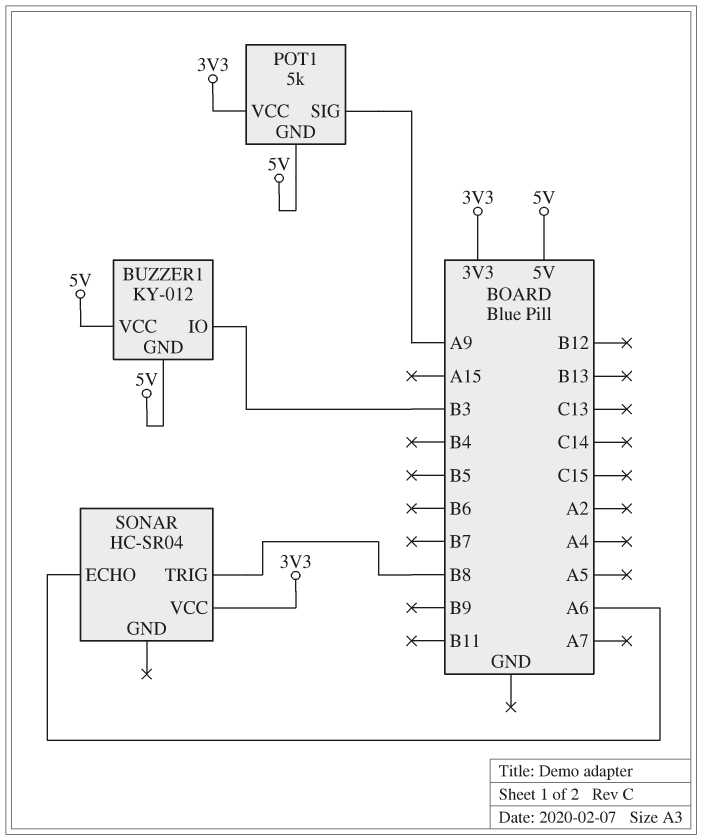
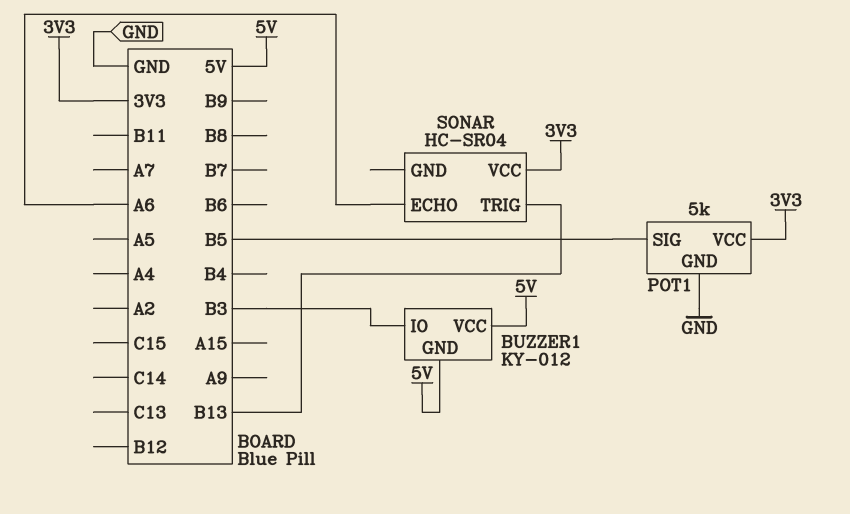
POT1 pin GND: 5V -> GND
POT1 pin SIG: A9 -> B5
SONAR pin TRIG: B8 -> B13

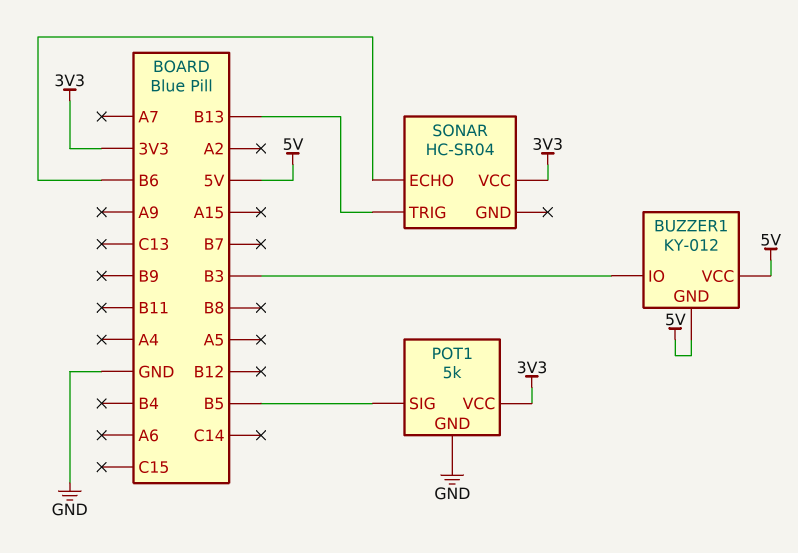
SONAR pin ECHO: A6 -> B6

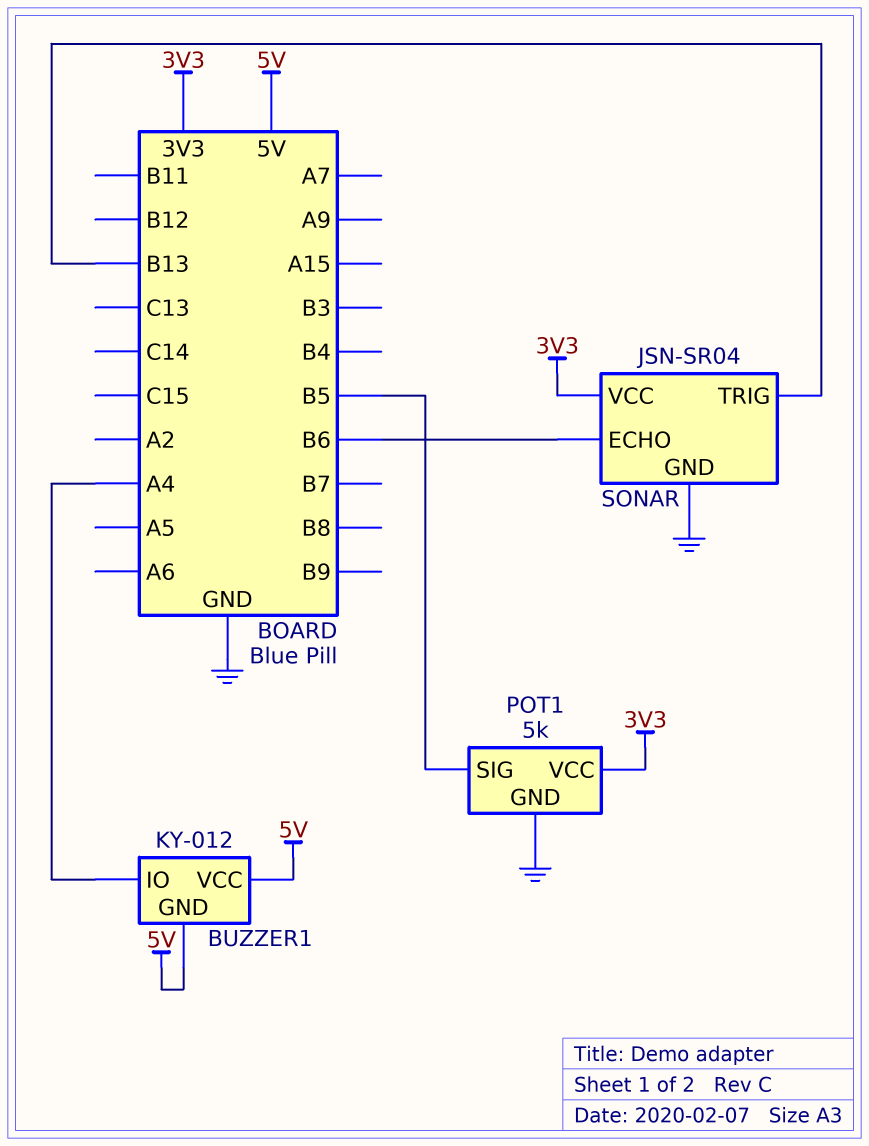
BUZZER1 pin IO: B3 -> A4
SONAR: HC-SR04 -> JSN-SR04
SONAR pin GND: none -> GND

